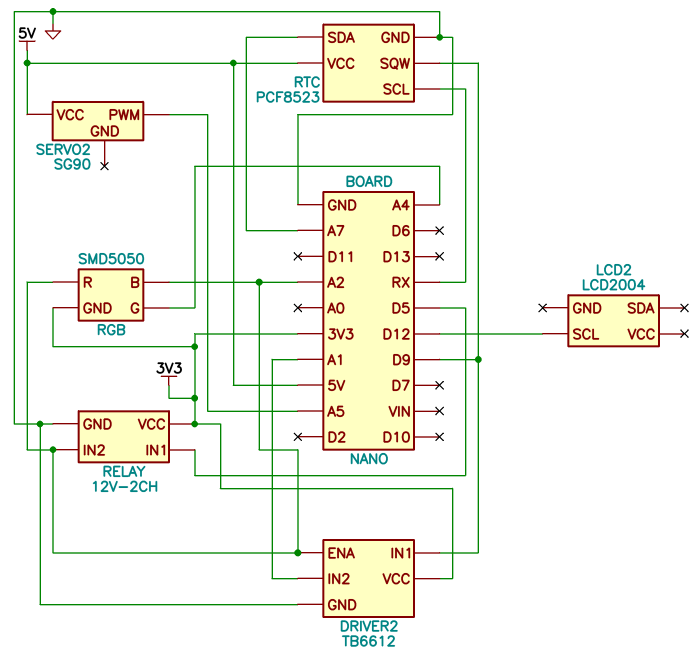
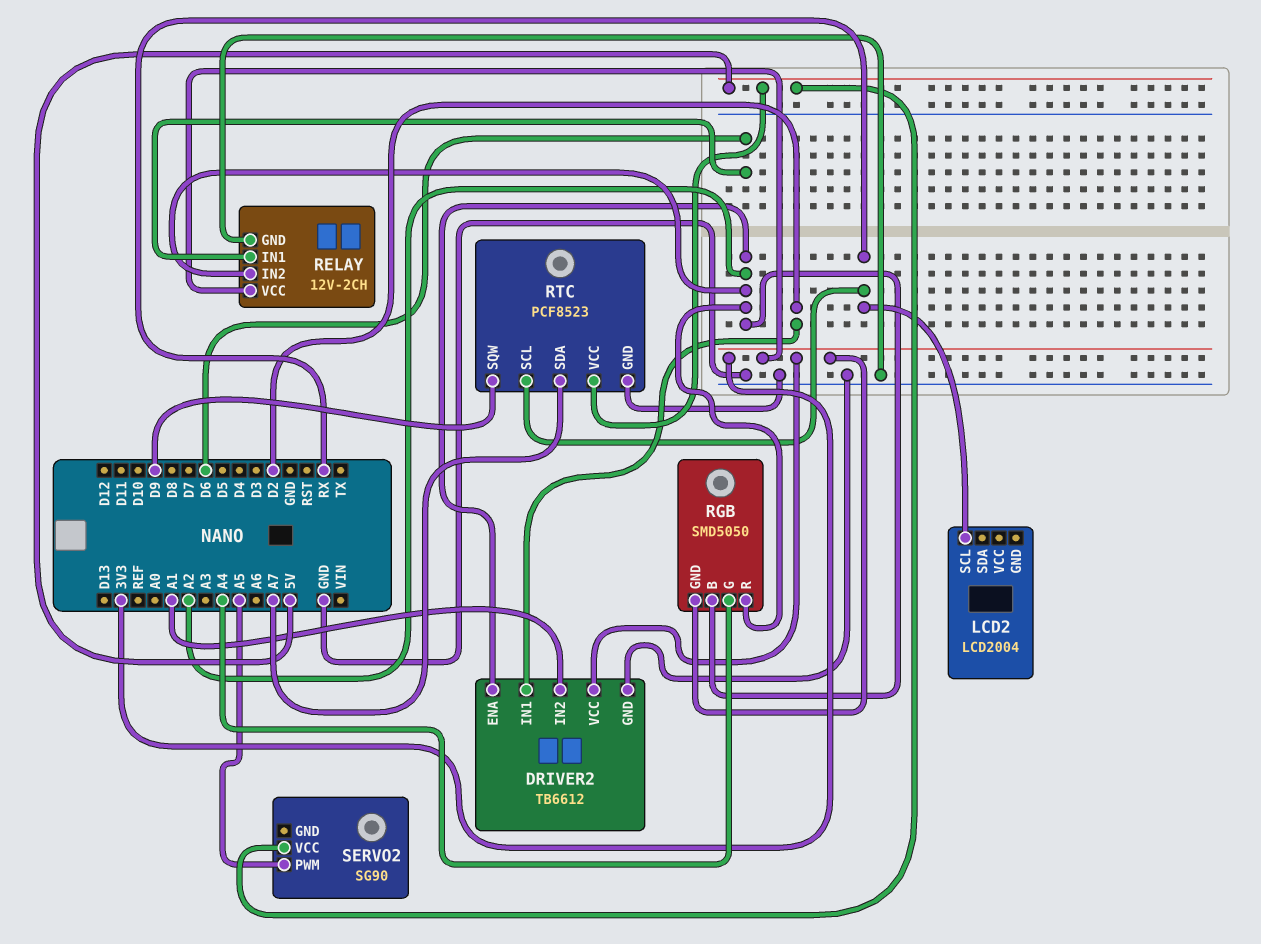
DRIVER2 pin IN1: D9 -> D2
LCD2 pin SCL: D12 -> RX
RELAY pin IN1: D5 -> D6

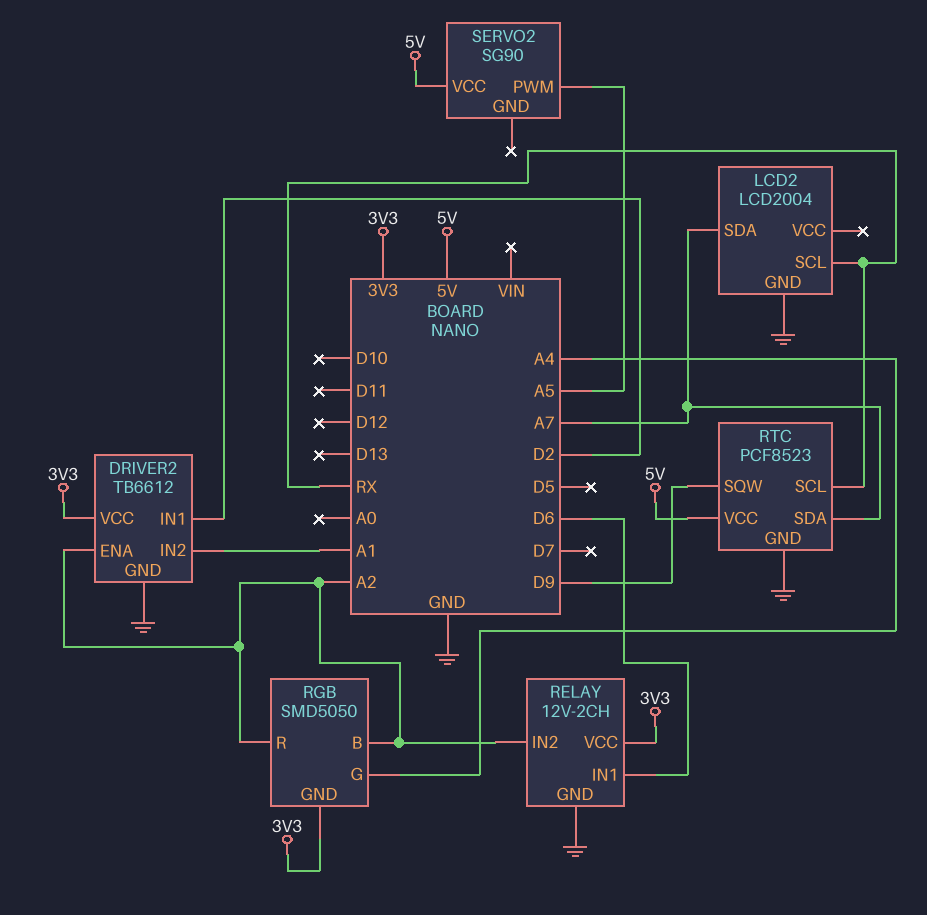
LCD2 pin GND: none -> GND
LCD2 pin SDA: none -> A7

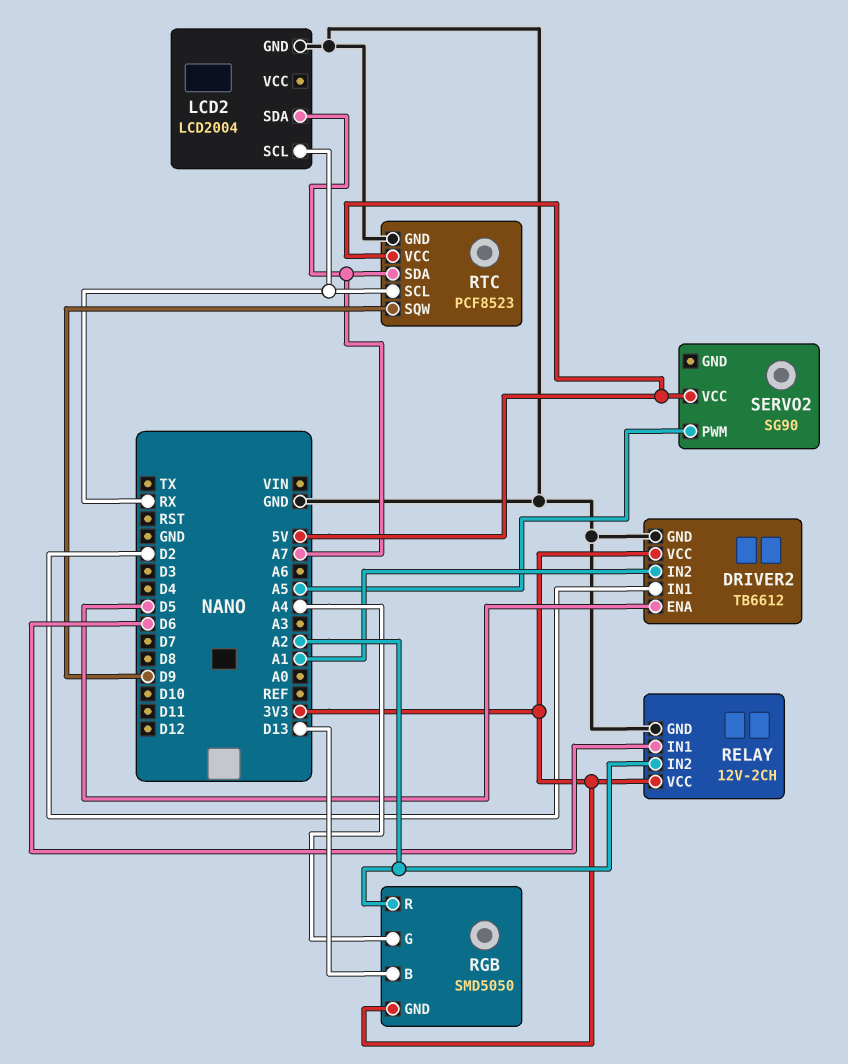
DRIVER2 pin ENA: A2 -> D5
RGB pin B: A2 -> D13

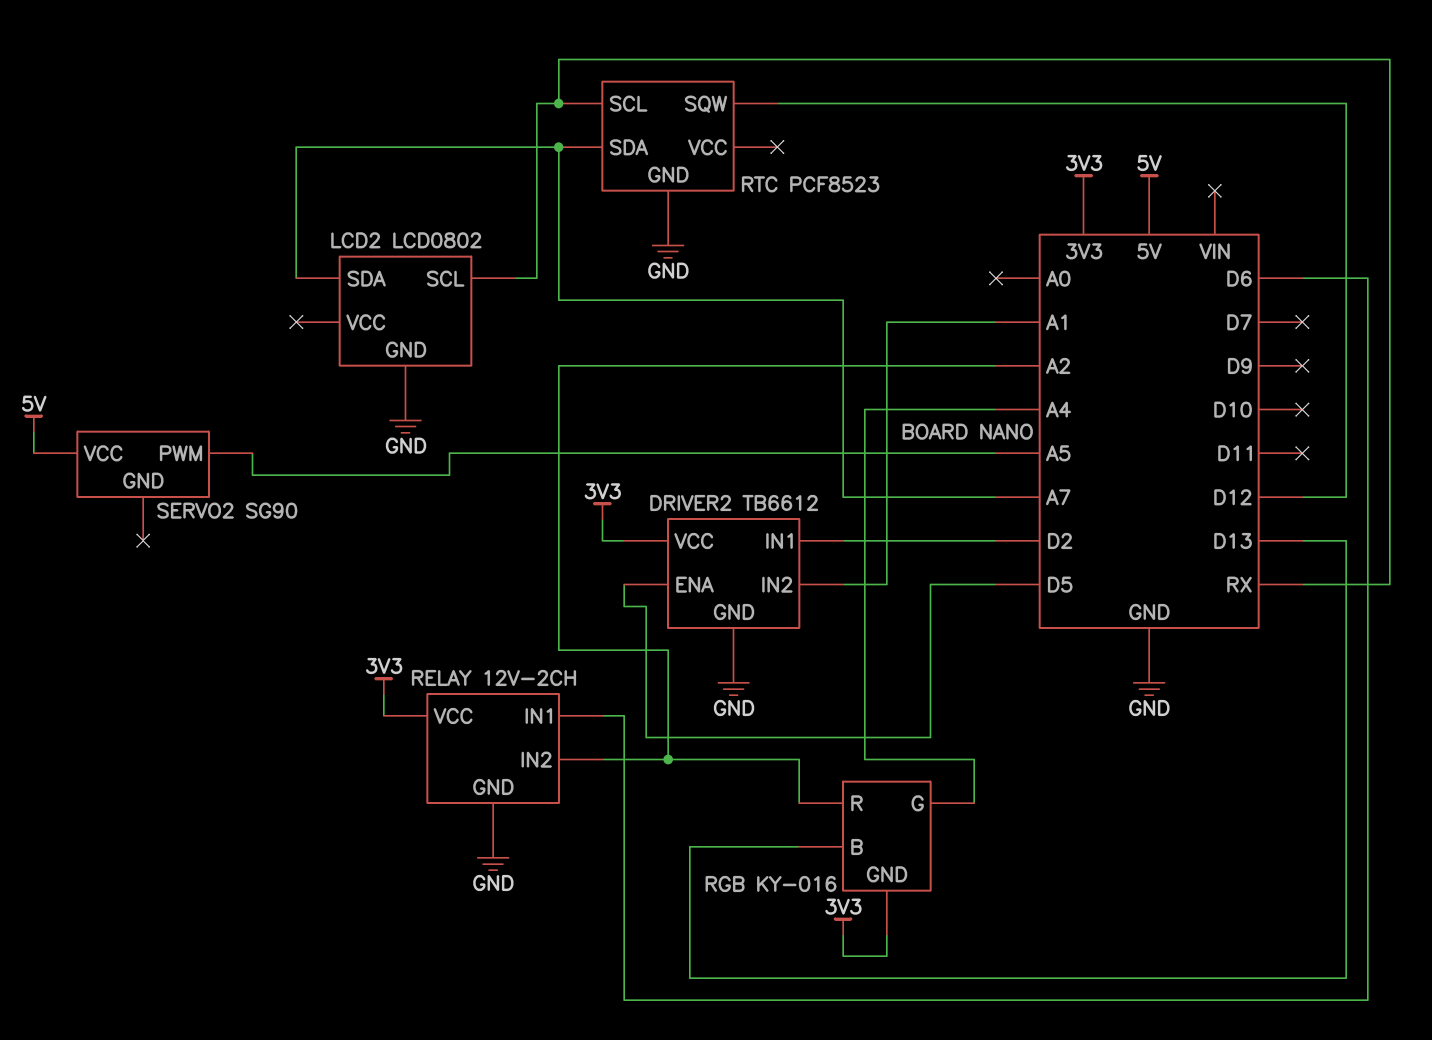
LCD2: LCD2004 -> LCD0802
RGB: SMD5050 -> KY-016
RTC pin SQW: D9 -> D12
RTC pin VCC: 5V -> none

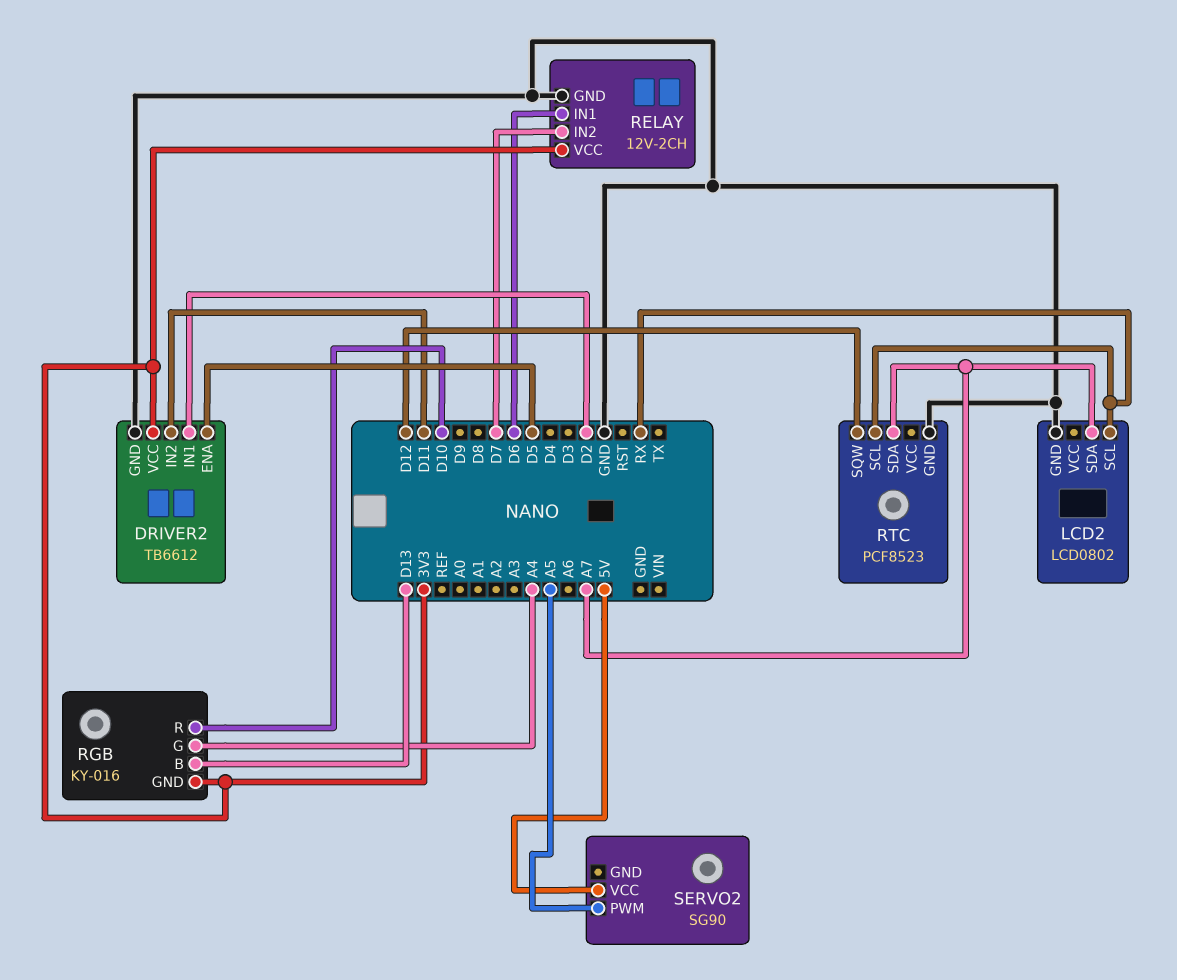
DRIVER2 pin IN2: A1 -> D11
RELAY pin IN2: A2 -> D7
RGB pin R: A2 -> D10

